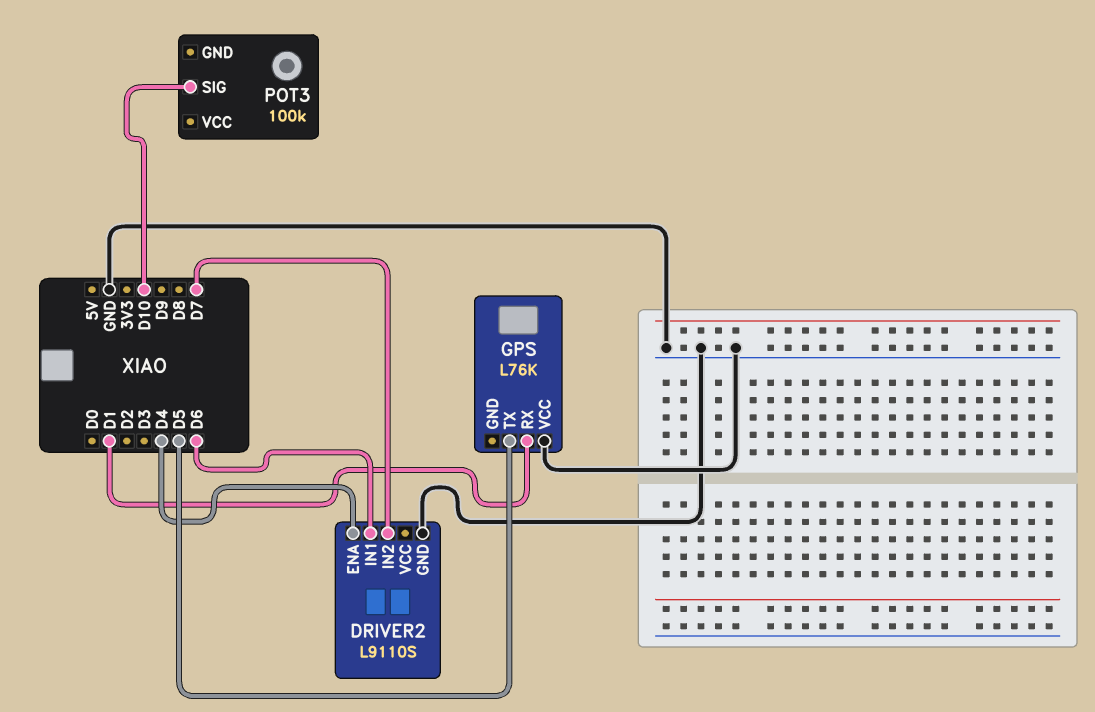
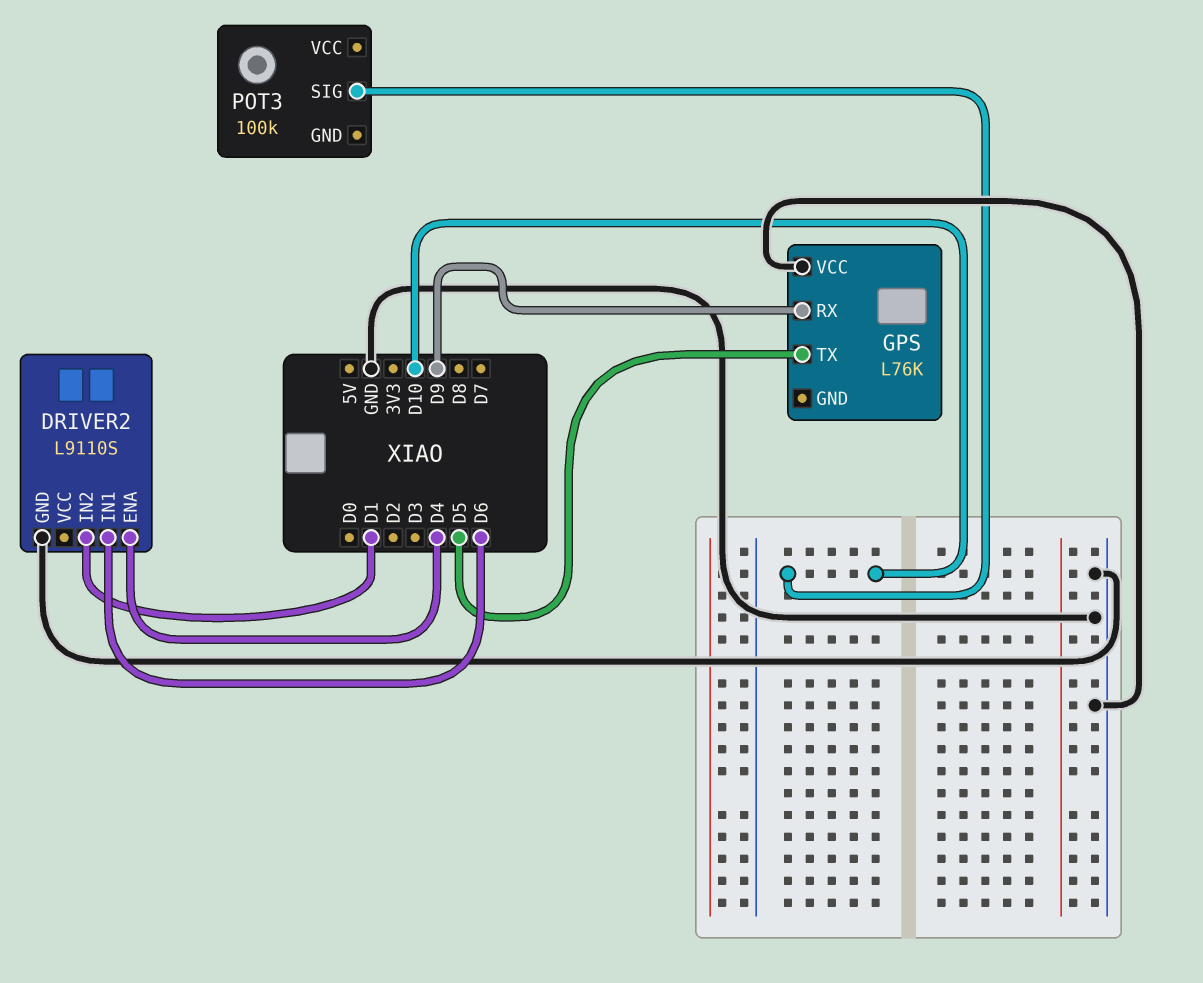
DRIVER2 pin IN2: D7 -> D1
GPS pin RX: D1 -> D9

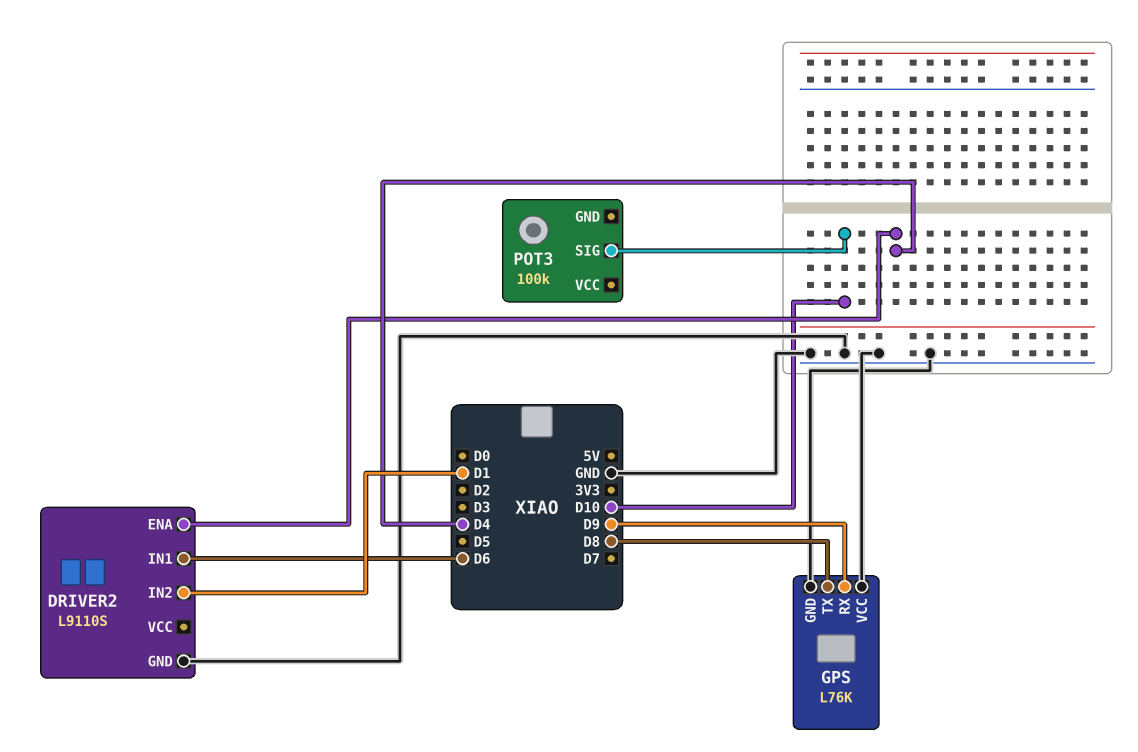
GPS pin GND: none -> GND
GPS pin TX: D5 -> D8

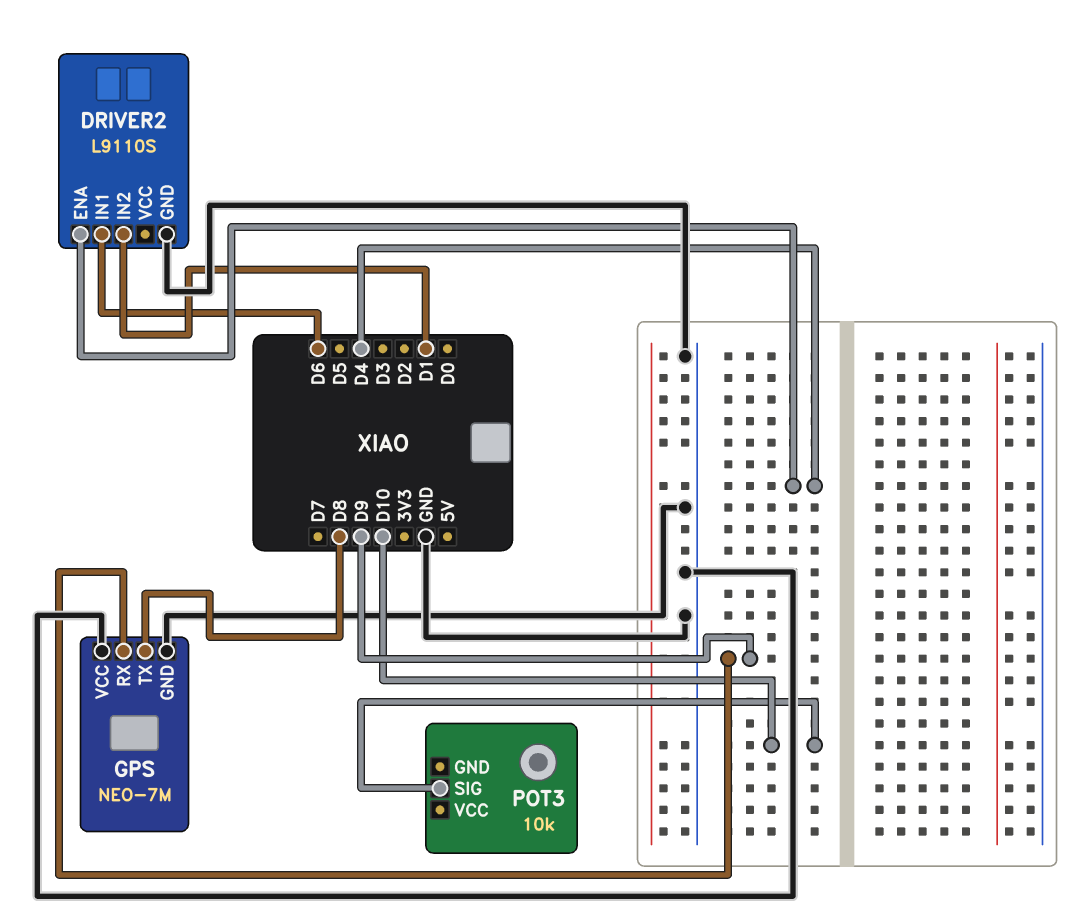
GPS: L76K -> NEO-7M
POT3: 100k -> 10k

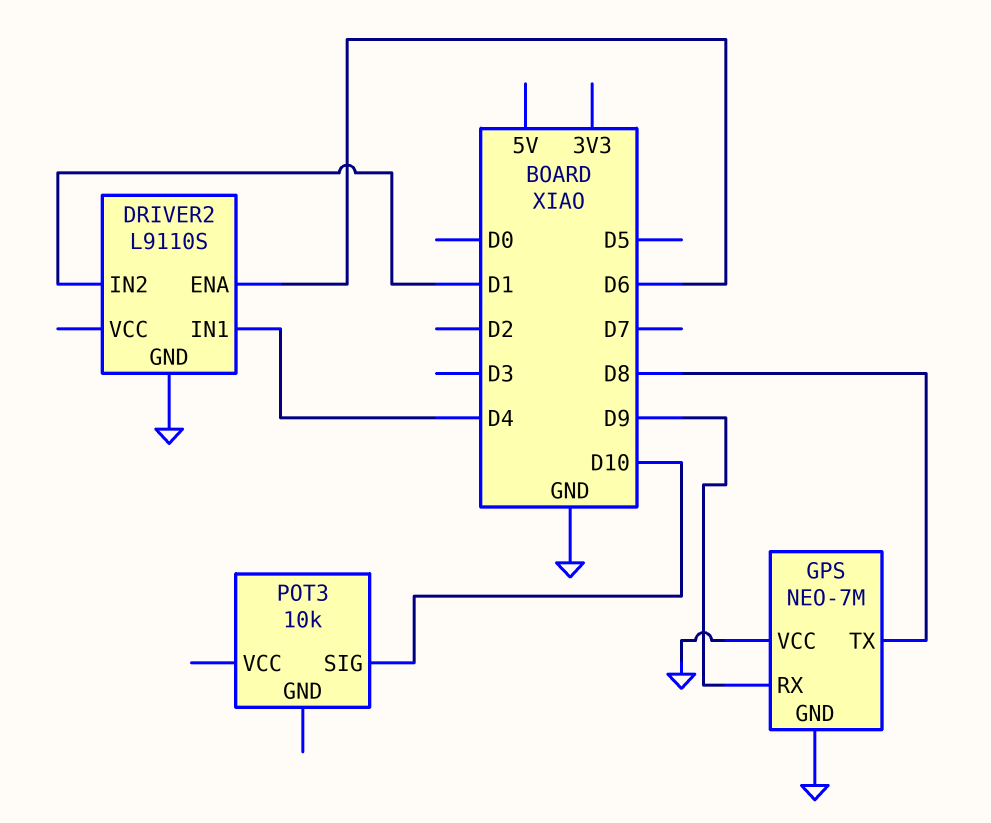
DRIVER2 pin ENA: D4 -> D6
DRIVER2 pin IN1: D6 -> D4

